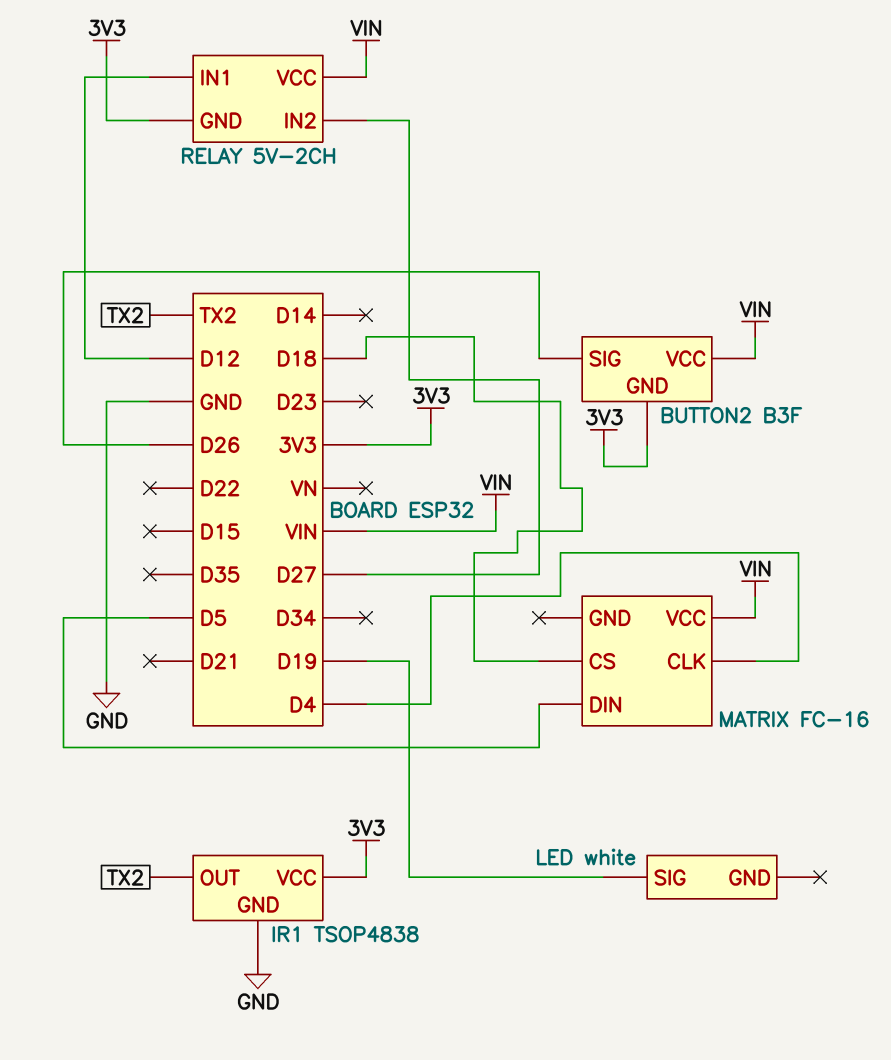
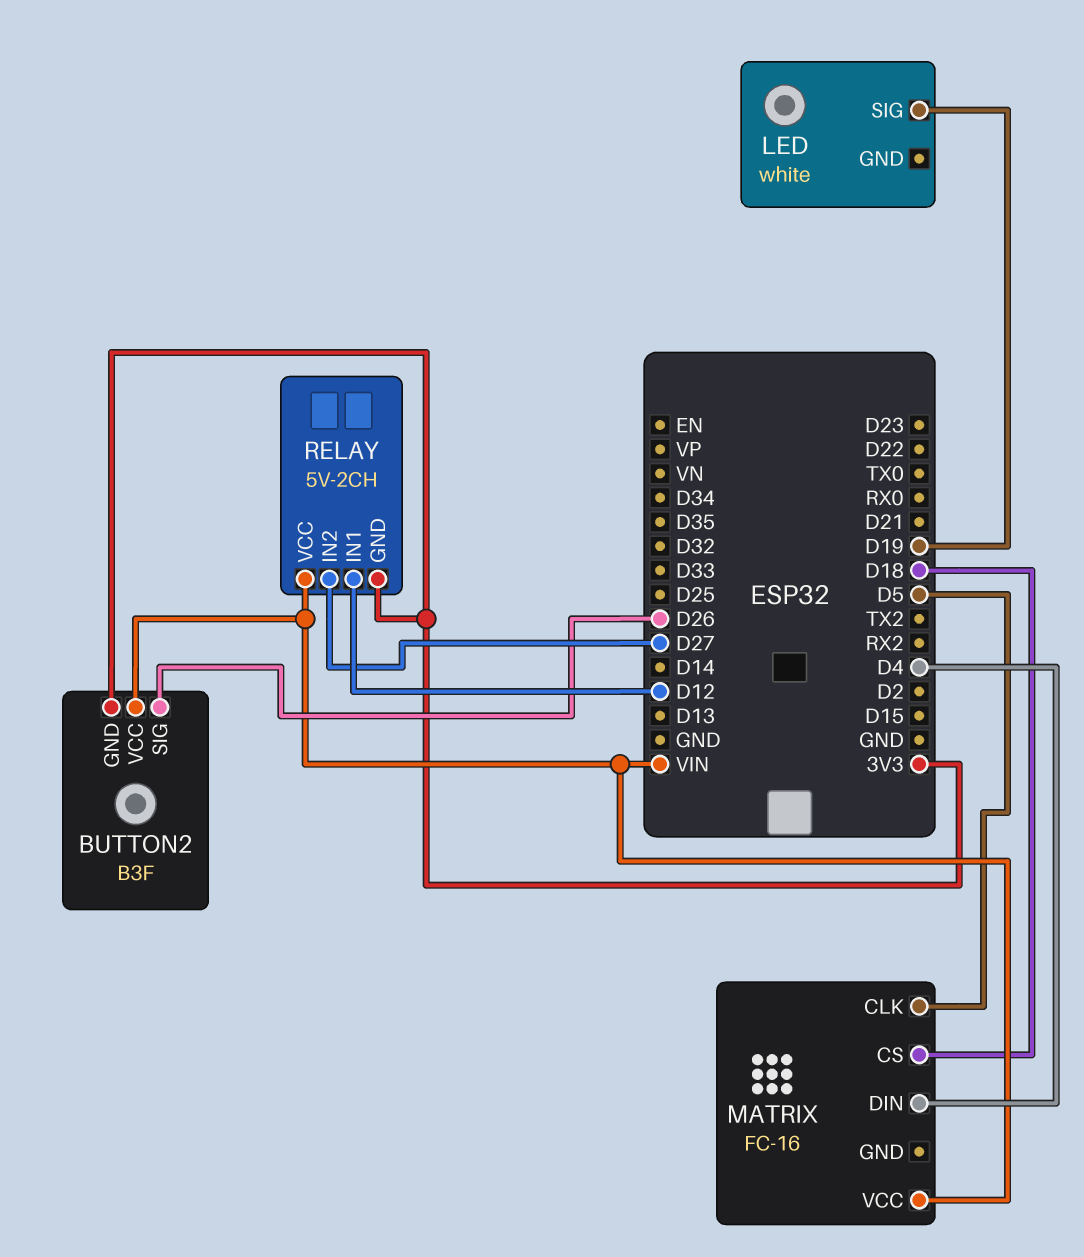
IR1: TSOP4838 -> none
IR1 pin GND: GND -> none
IR1 pin OUT: TX2 -> none
IR1 pin VCC: 3V3 -> none
MATRIX pin CLK: D4 -> D5
MATRIX pin DIN: D5 -> D4

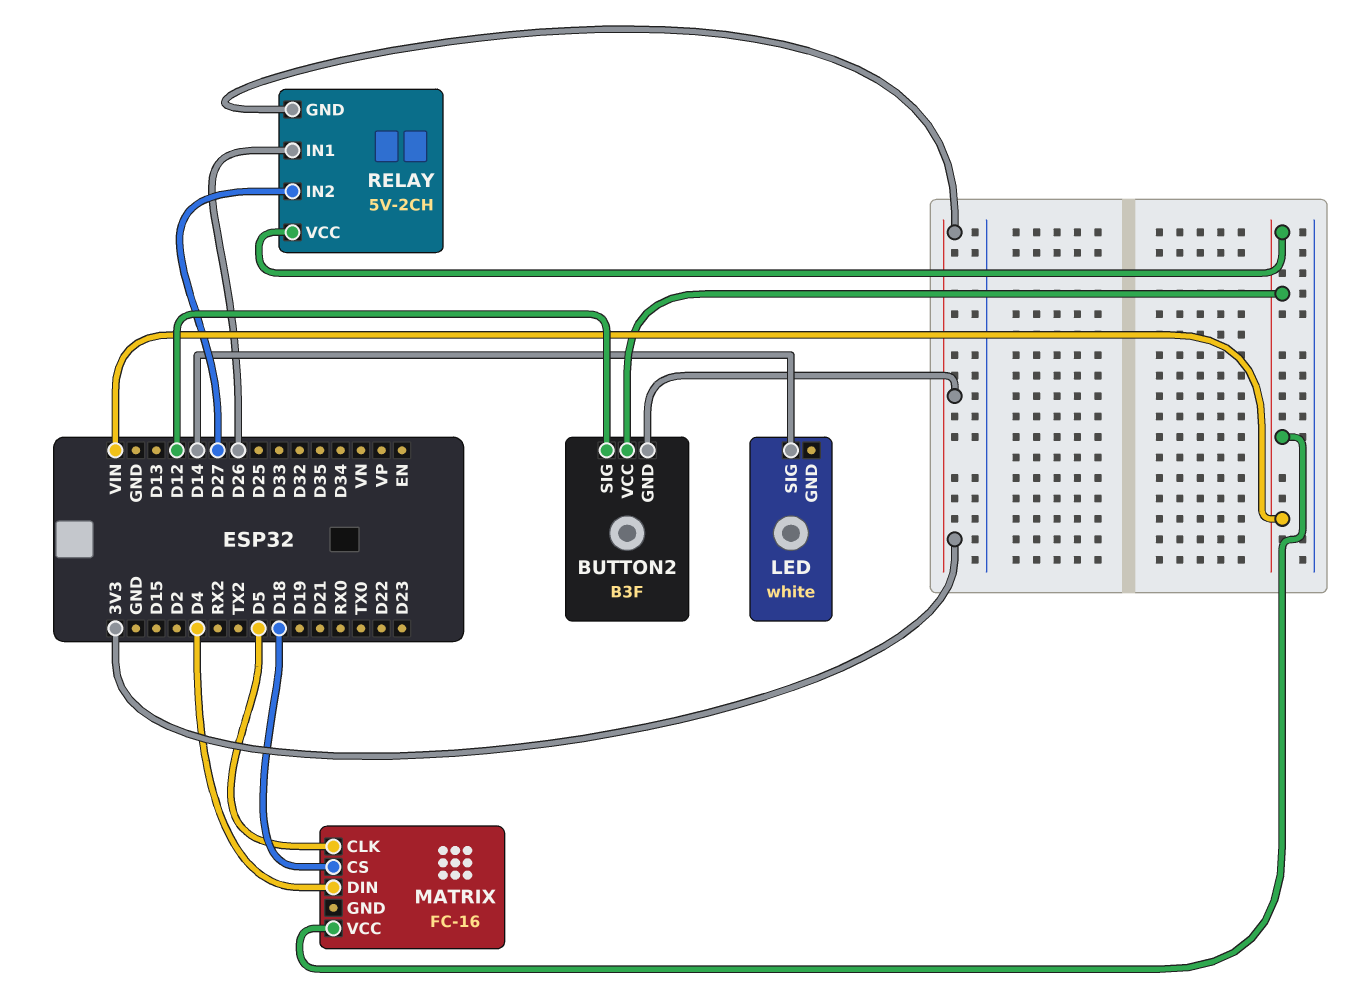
BUTTON2 pin SIG: D26 -> D12
LED pin SIG: D19 -> D14
RELAY pin IN1: D12 -> D26

